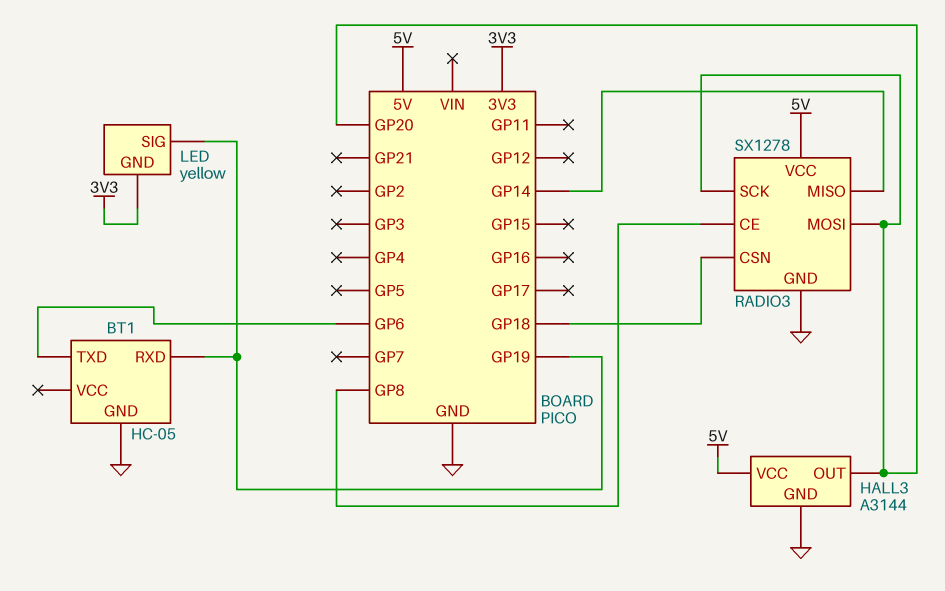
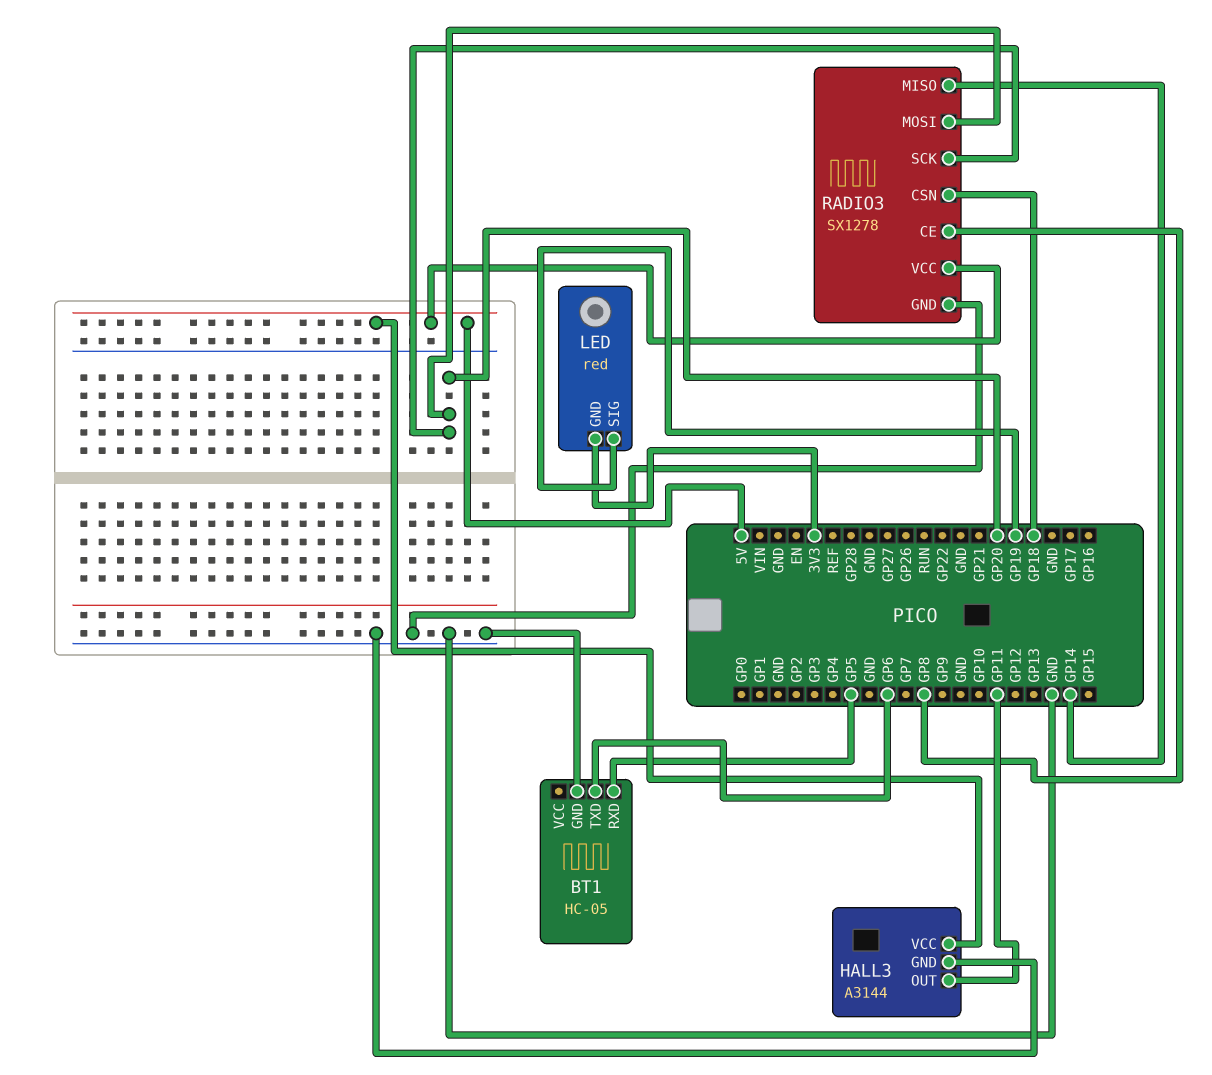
BT1 pin RXD: GP19 -> GP5
HALL3 pin OUT: GP20 -> GP11
LED: yellow -> red

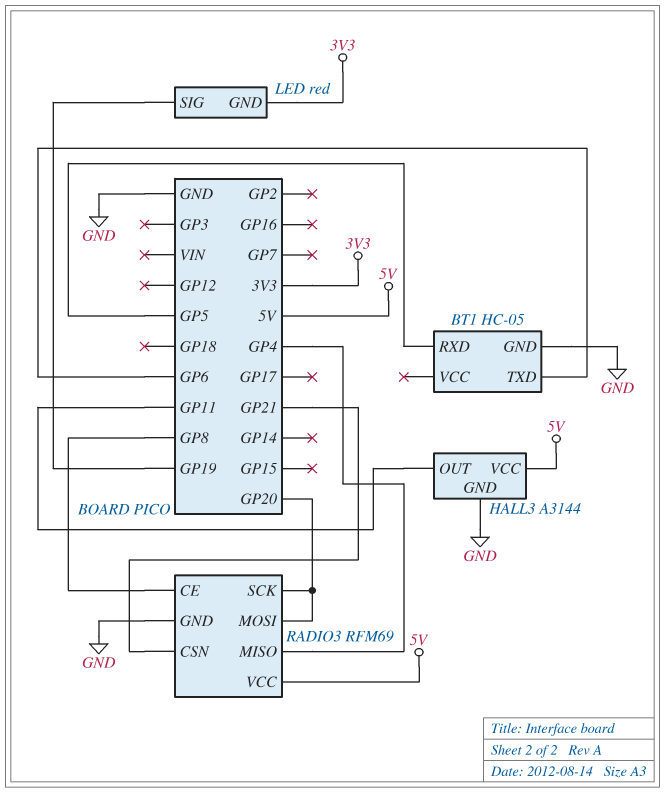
RADIO3: SX1278 -> RFM69
RADIO3 pin CSN: GP18 -> GP21
RADIO3 pin MISO: GP14 -> GP4

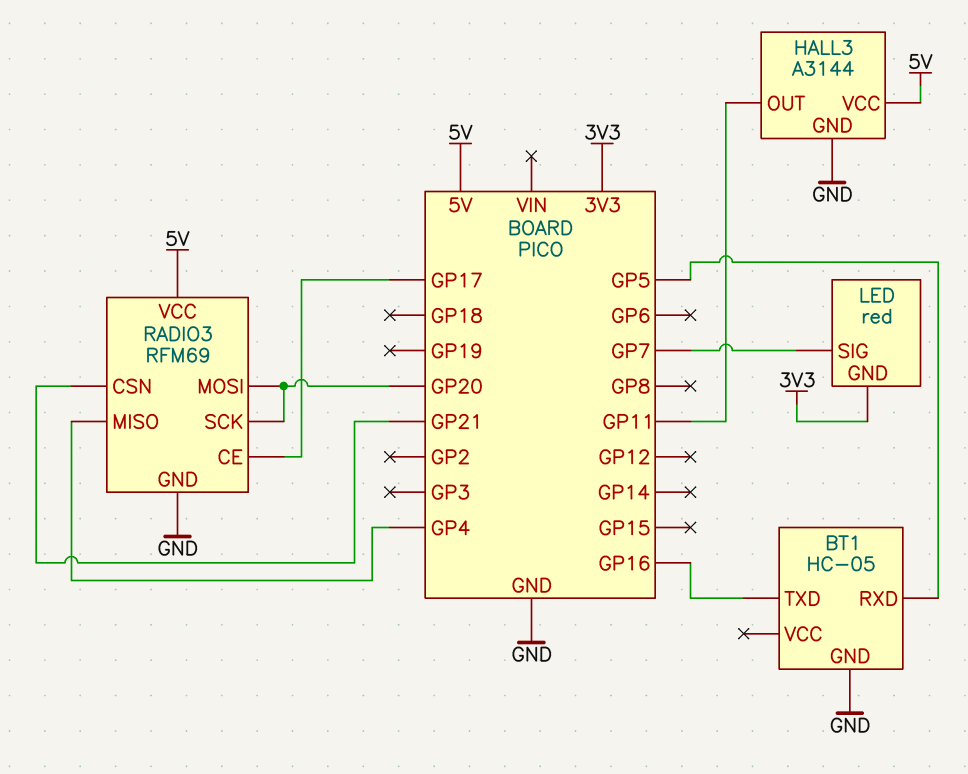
BT1 pin TXD: GP6 -> GP16
LED pin SIG: GP19 -> GP7
RADIO3 pin CE: GP8 -> GP17

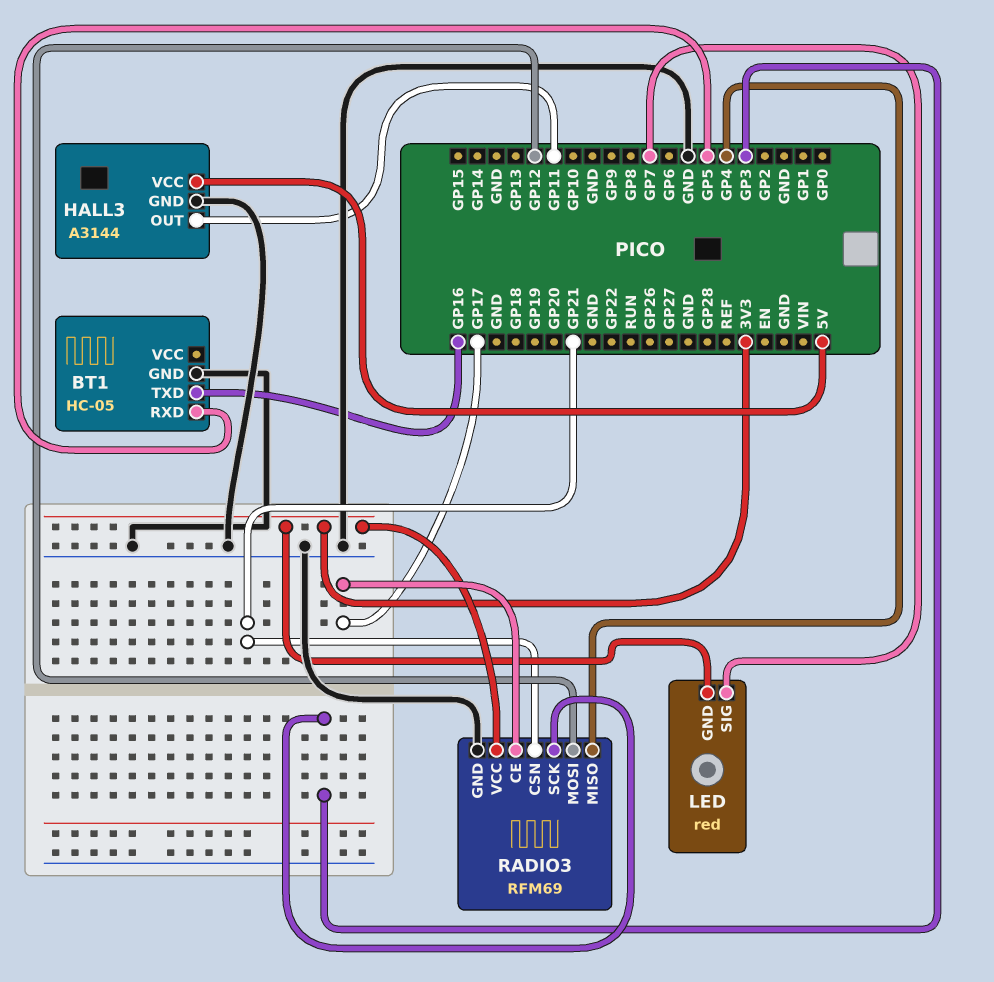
RADIO3 pin MOSI: GP20 -> GP12
RADIO3 pin SCK: GP20 -> GP3
RADIO3 pin VCC: 5V -> 3V3

